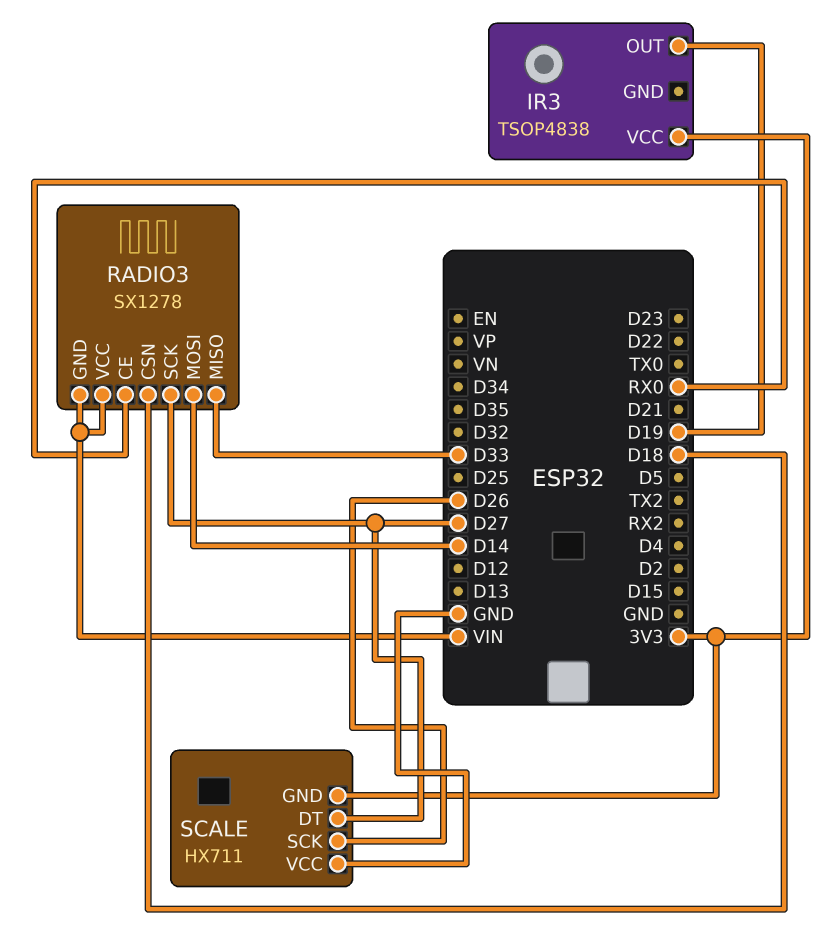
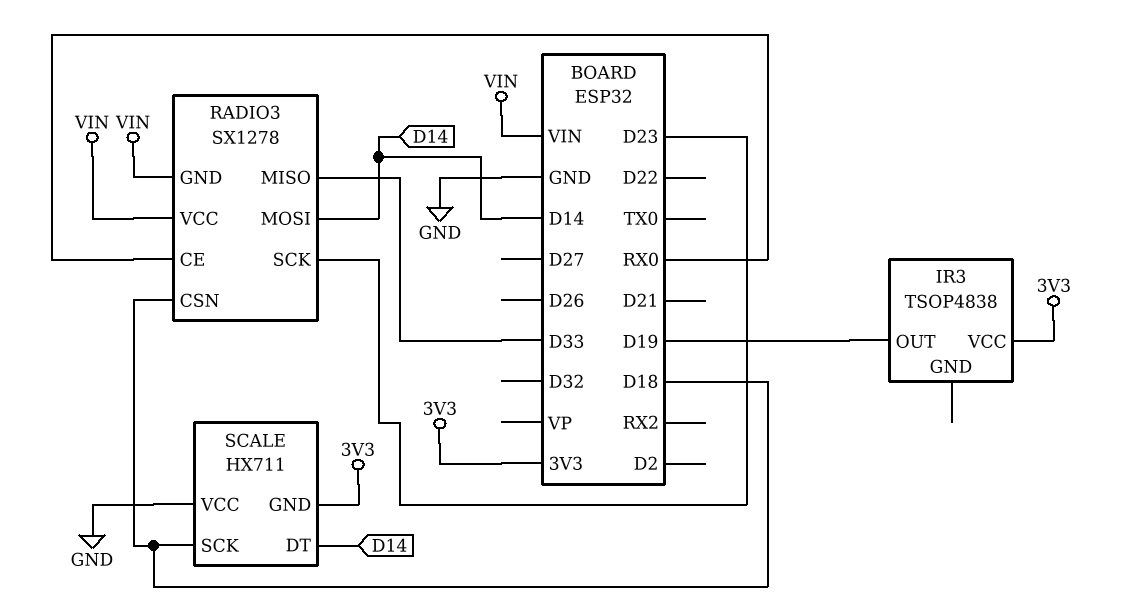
RADIO3 pin SCK: D27 -> D23
SCALE pin DT: D27 -> D14
SCALE pin SCK: D26 -> D18

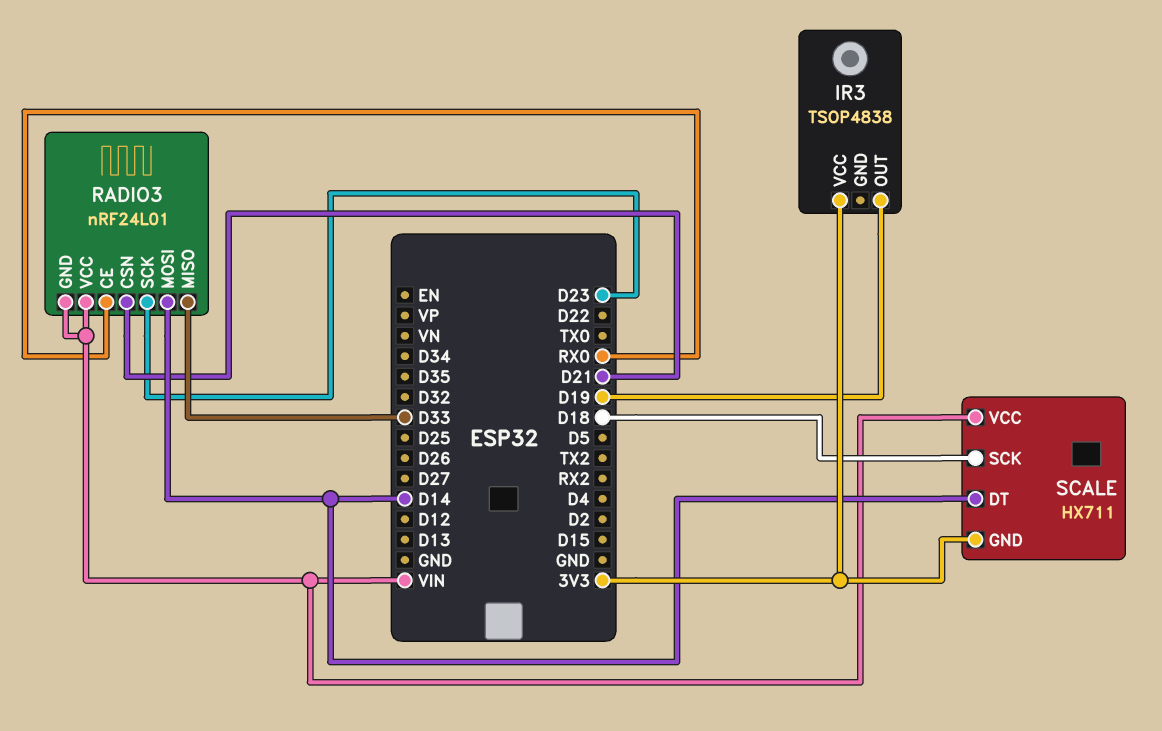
RADIO3: SX1278 -> nRF24L01
RADIO3 pin CSN: D18 -> D21
SCALE pin VCC: GND -> VIN

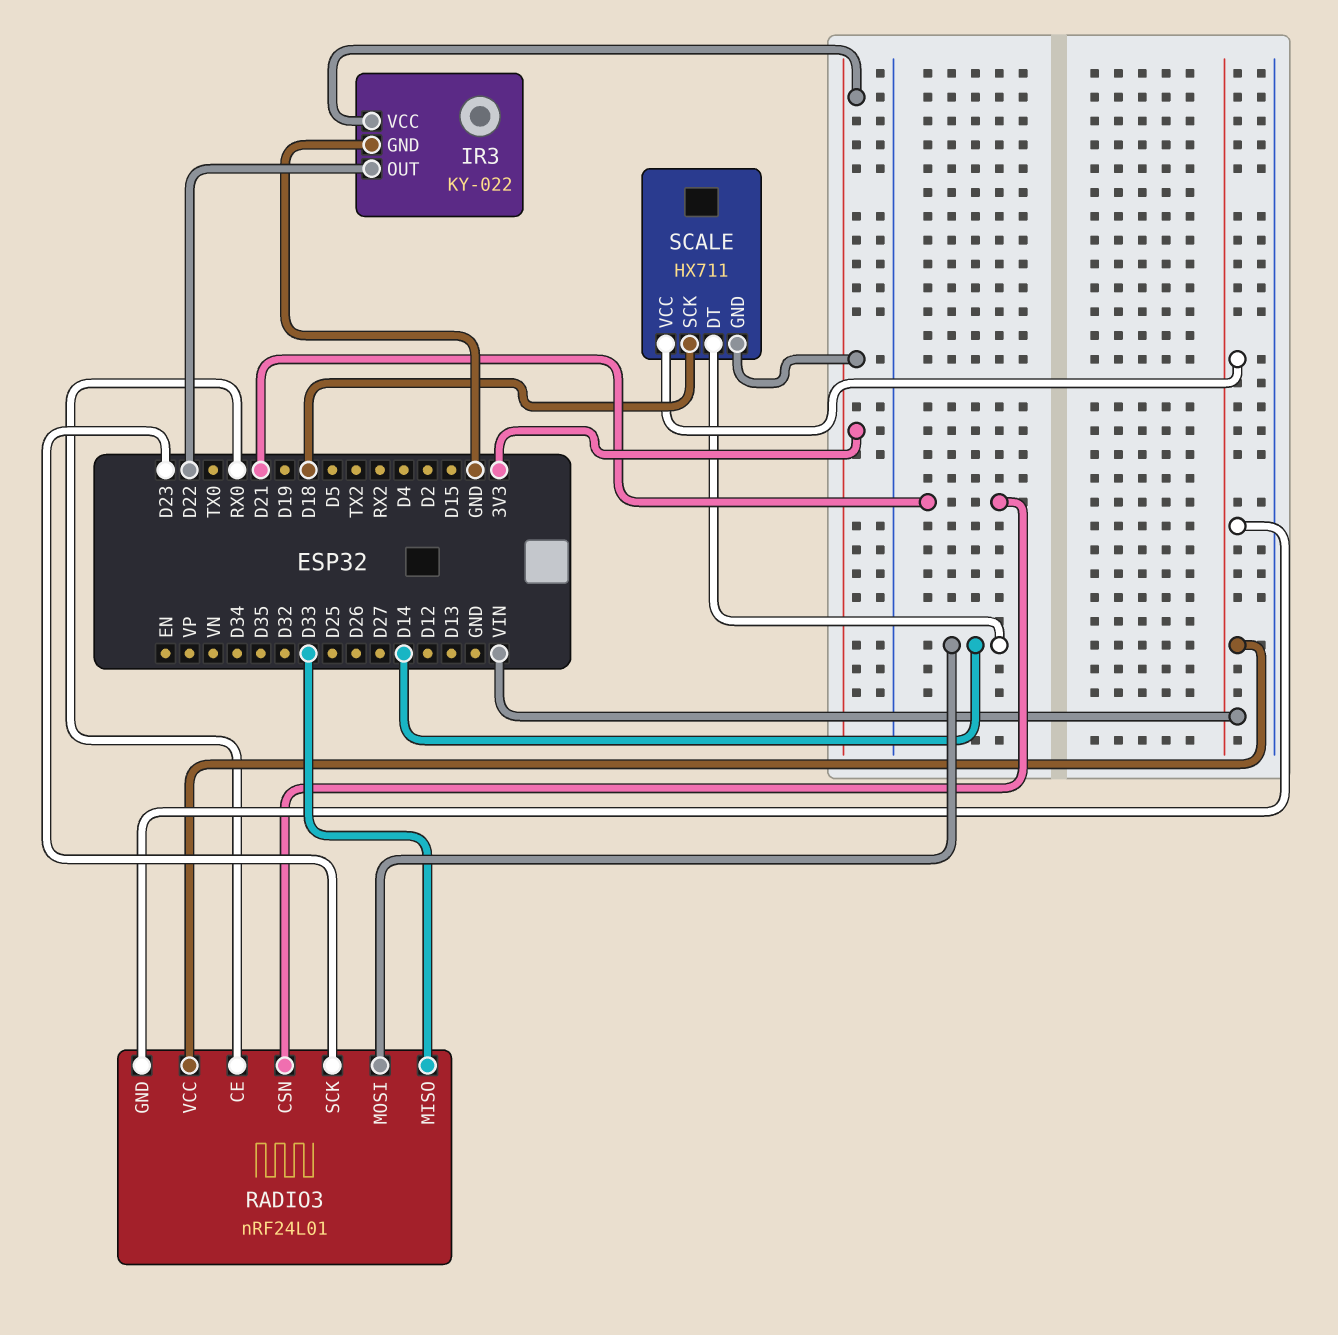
IR3: TSOP4838 -> KY-022
IR3 pin GND: none -> GND
IR3 pin OUT: D19 -> D22

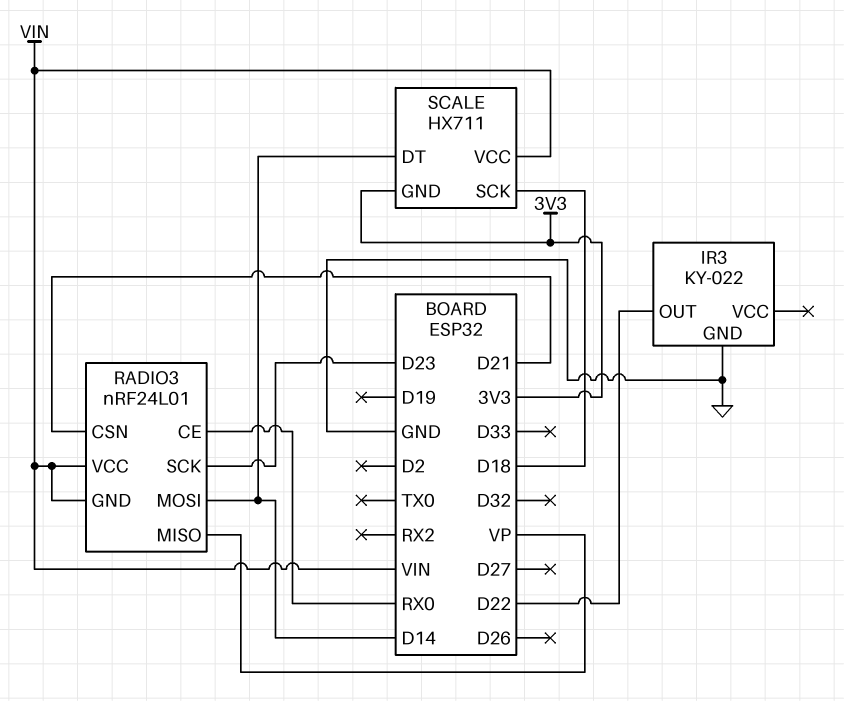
IR3 pin VCC: 3V3 -> none
RADIO3 pin MISO: D33 -> VP

